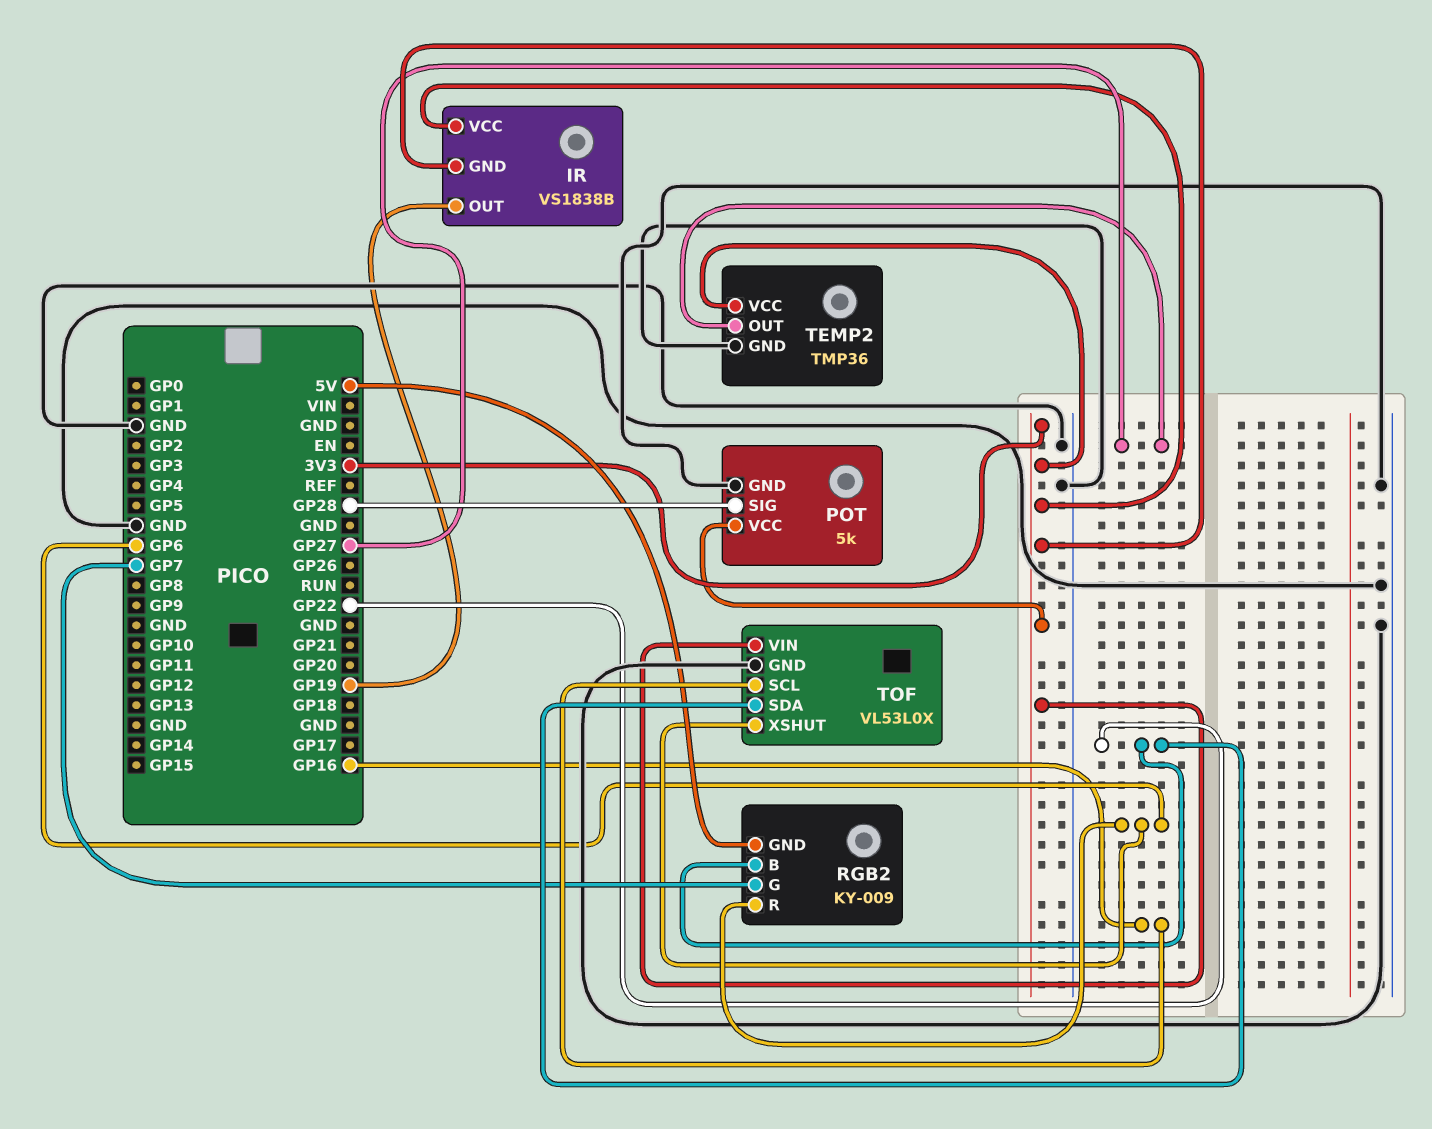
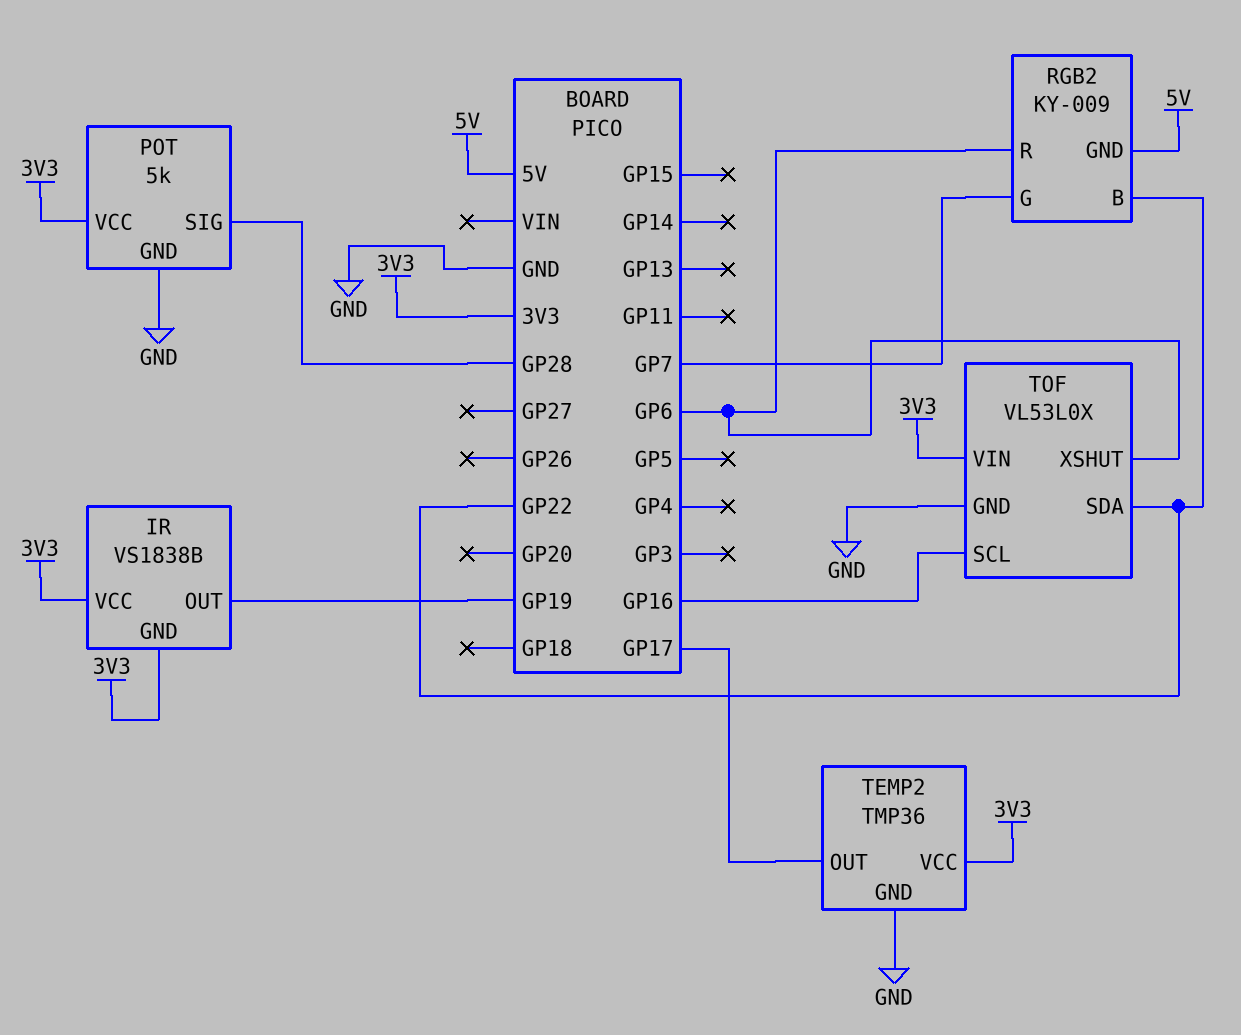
TEMP2 pin OUT: GP27 -> GP17

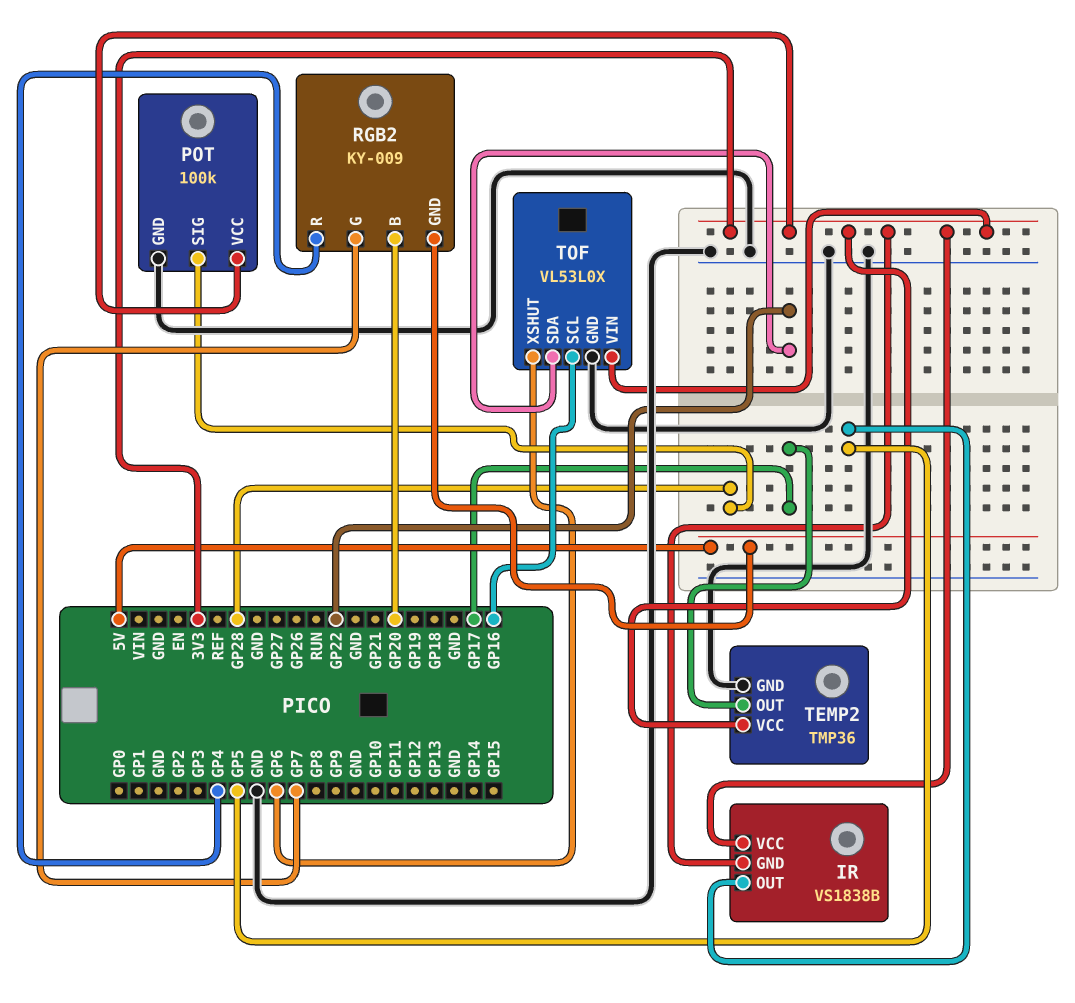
IR pin OUT: GP19 -> GP5
POT: 5k -> 100k
RGB2 pin B: GP22 -> GP20
RGB2 pin R: GP6 -> GP4

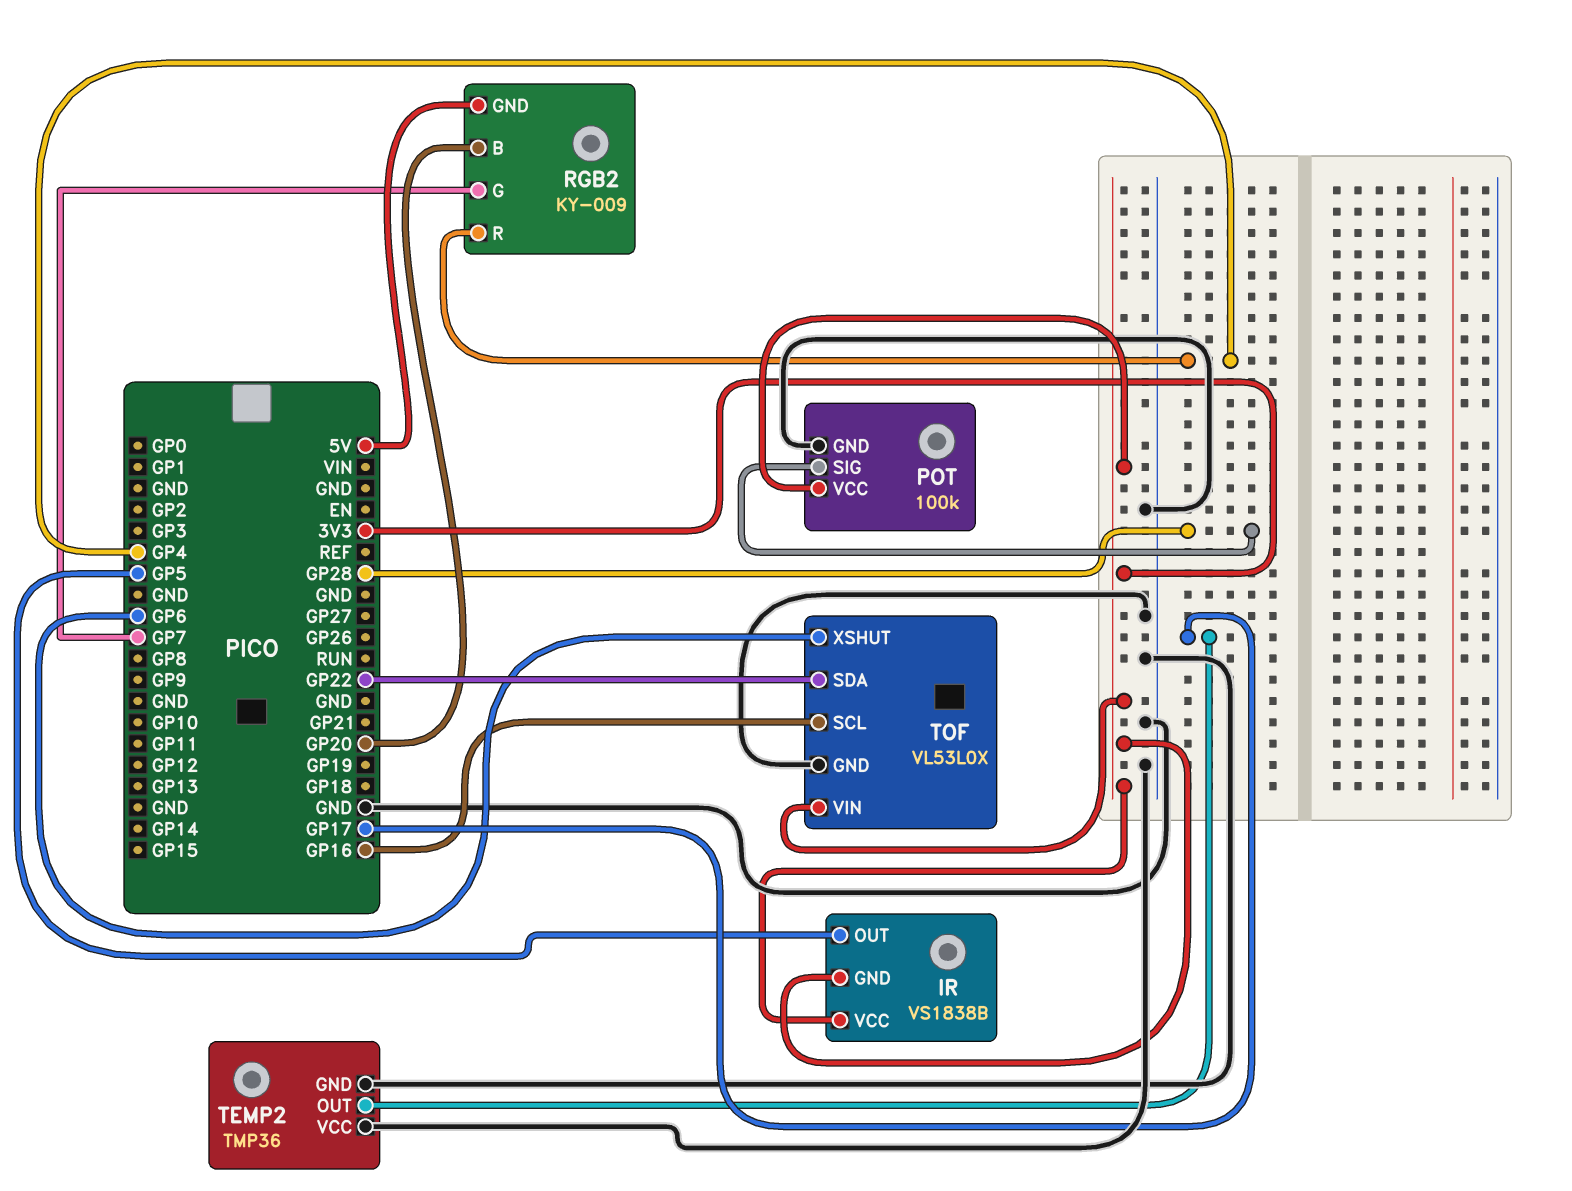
TEMP2 pin VCC: 3V3 -> GND

